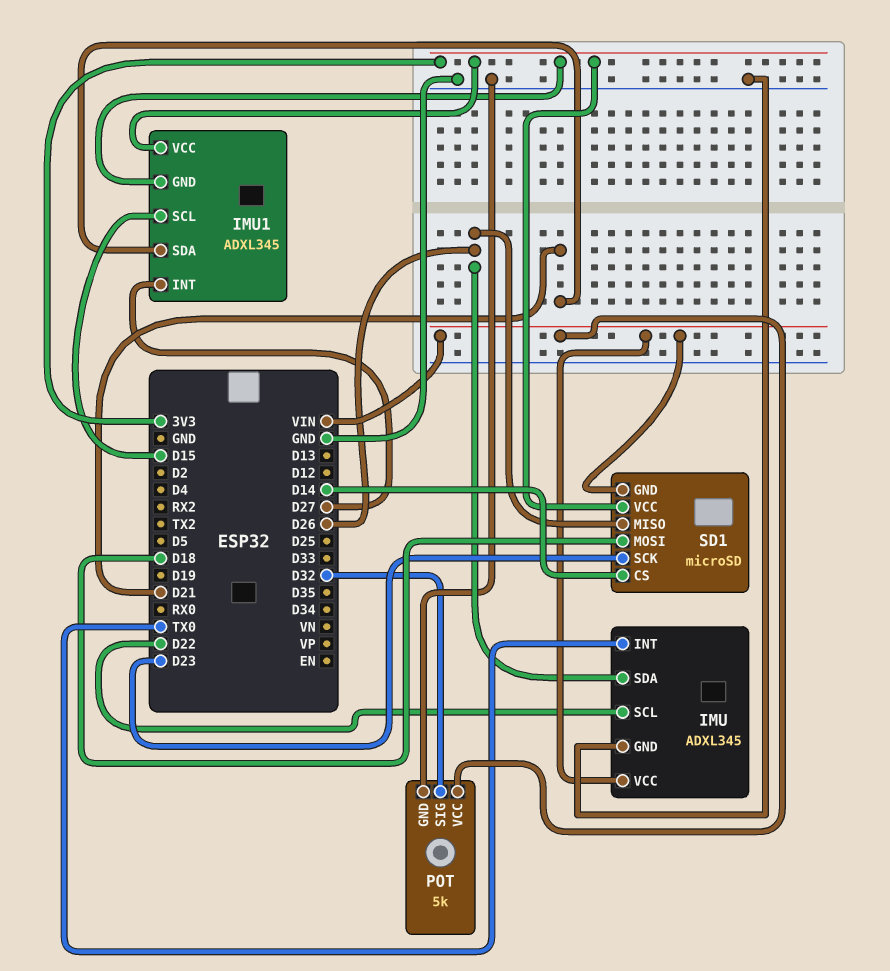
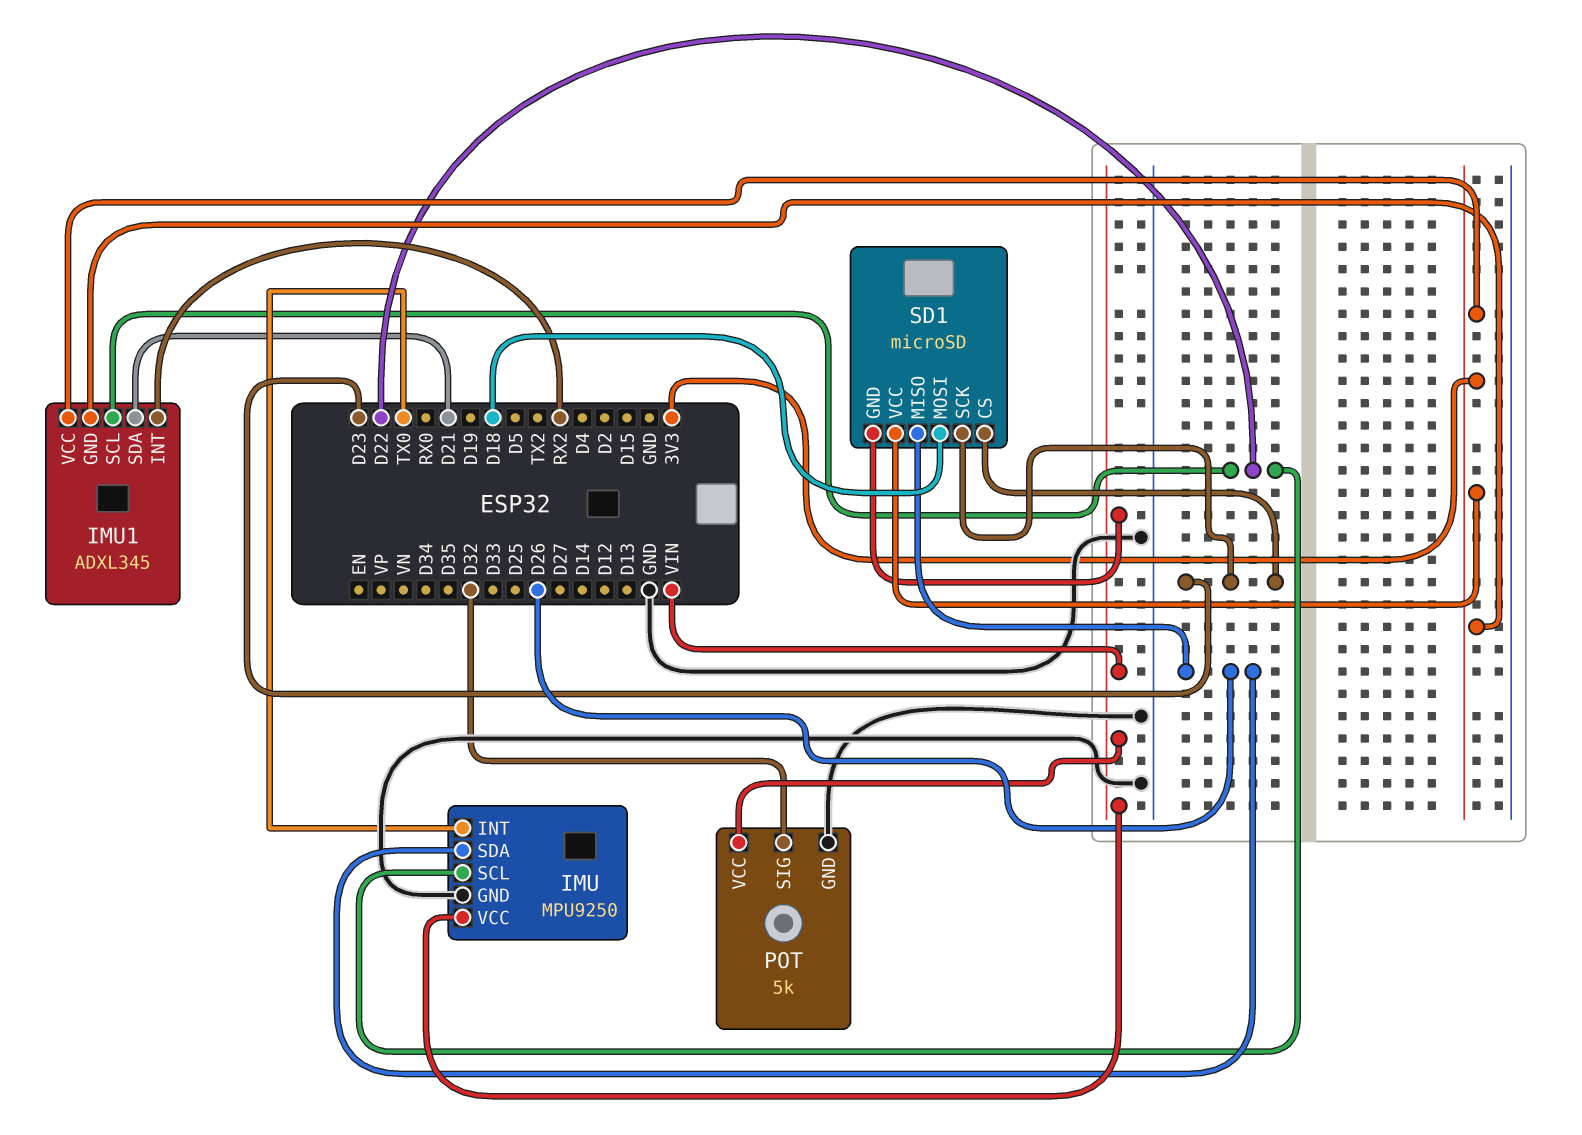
IMU: ADXL345 -> MPU9250
IMU1 pin INT: D27 -> RX2
IMU1 pin SCL: D15 -> D22
SD1 pin CS: D14 -> D23

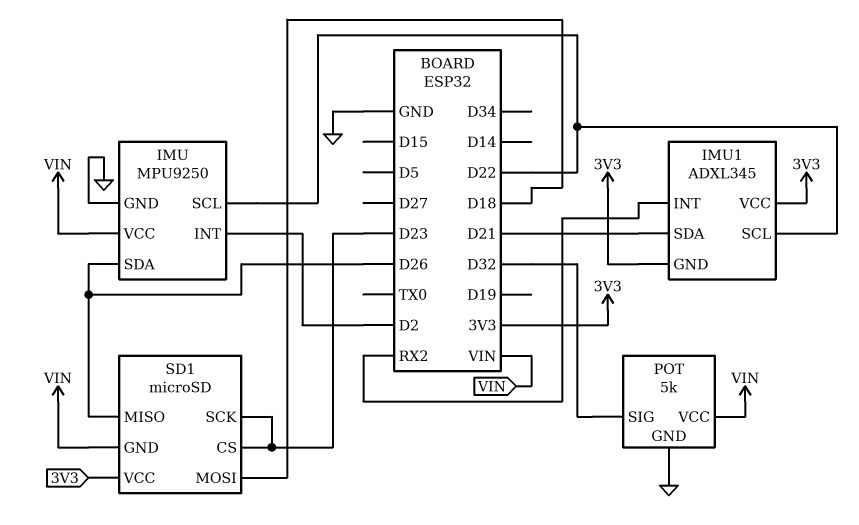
IMU pin INT: TX0 -> D2

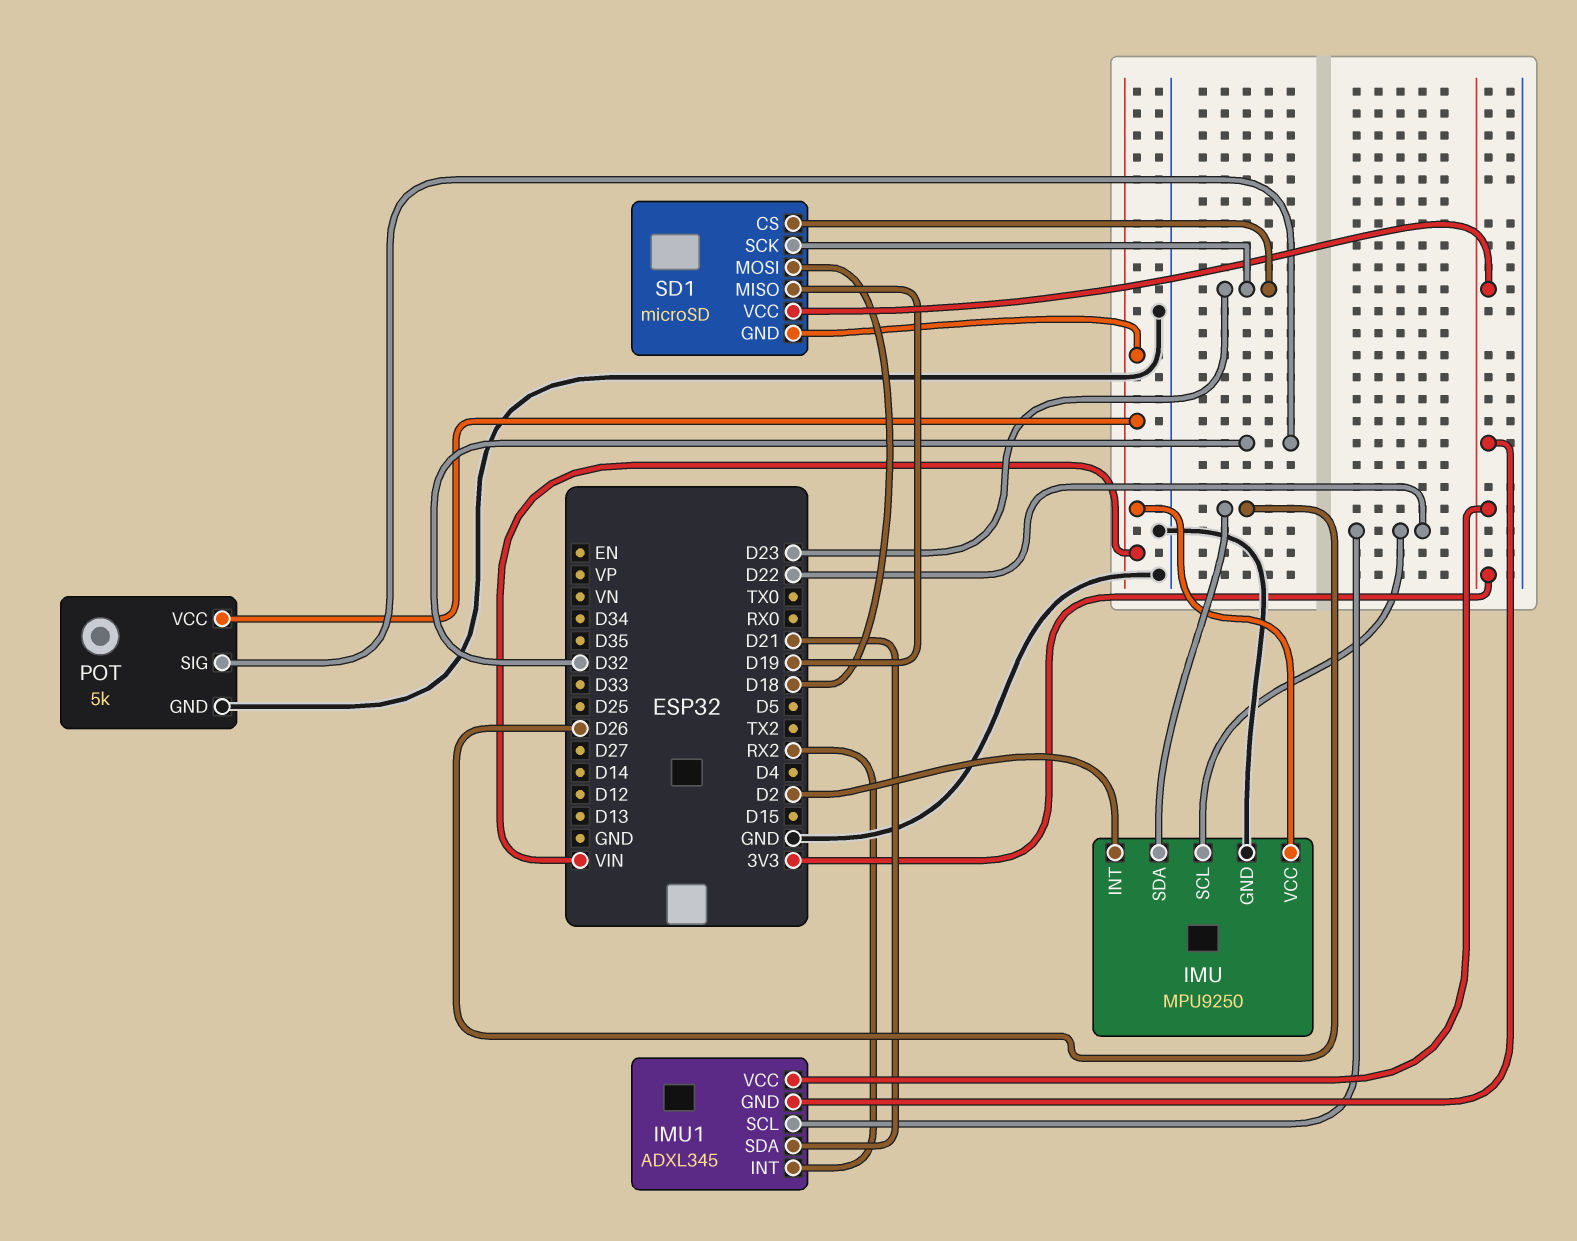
SD1 pin MISO: D26 -> D19

